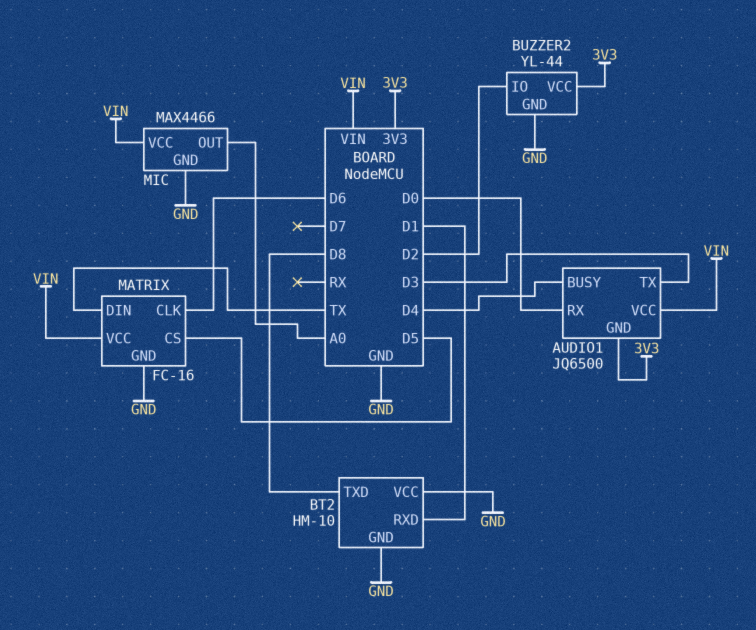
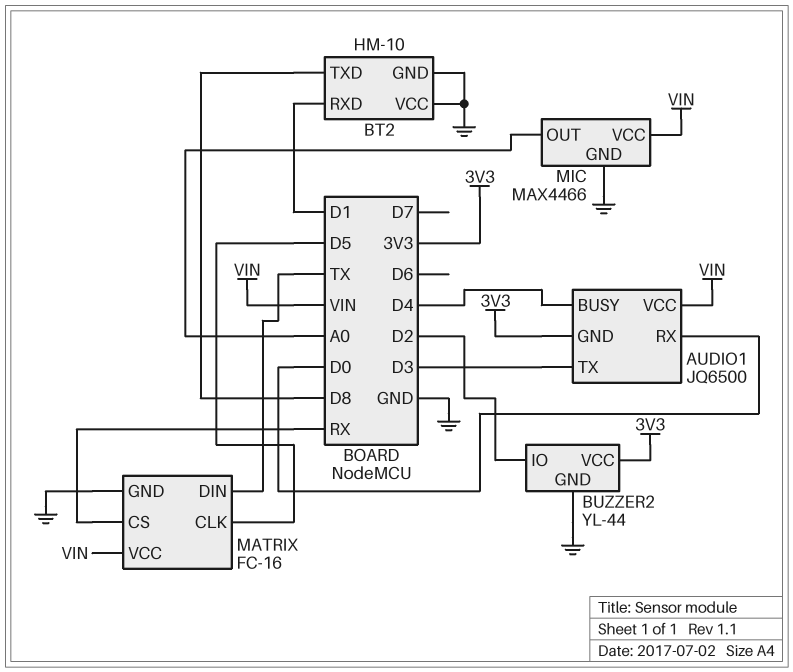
MATRIX pin CLK: D6 -> D5
MATRIX pin CS: D5 -> RX

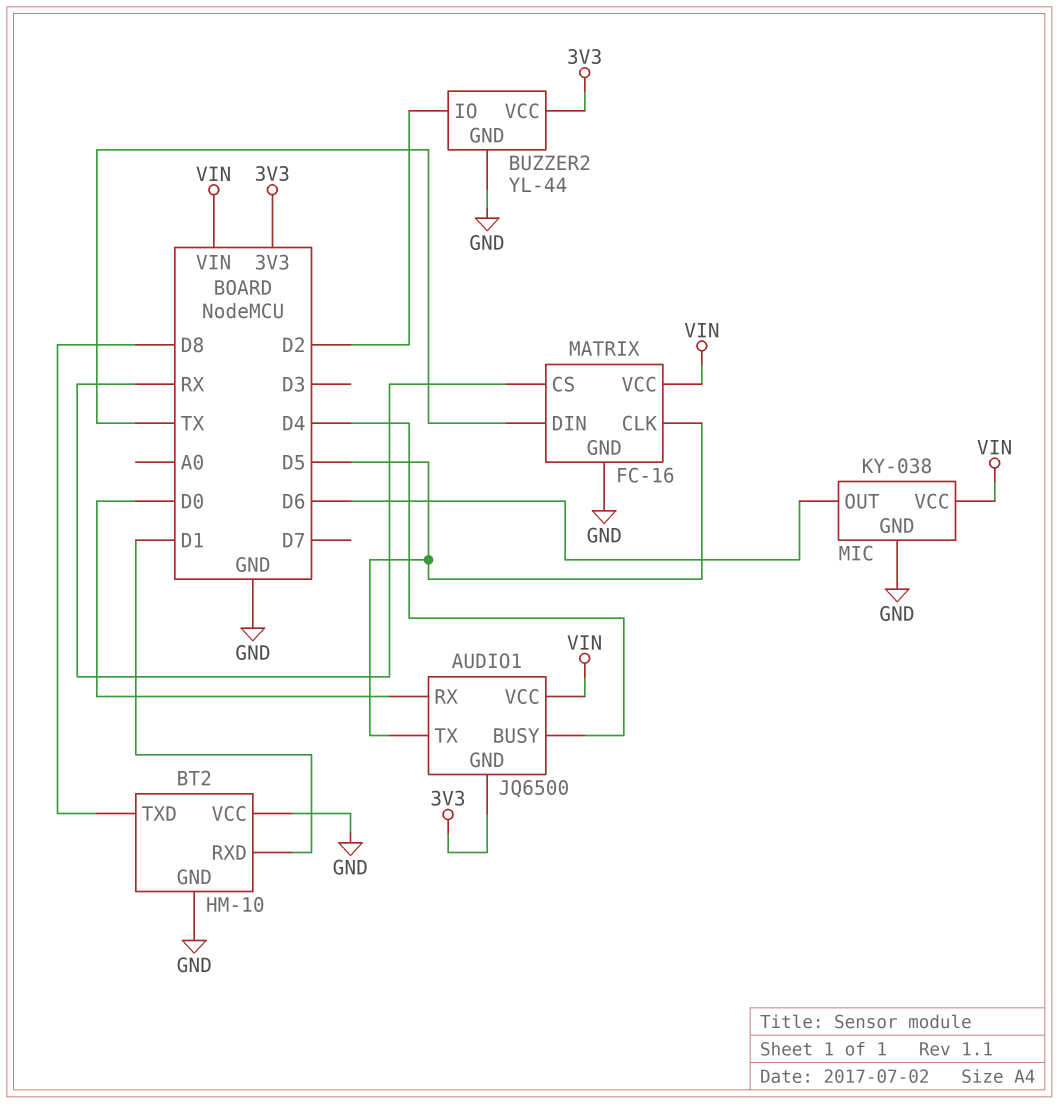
AUDIO1 pin TX: D3 -> D5
MIC: MAX4466 -> KY-038
MIC pin OUT: A0 -> D6

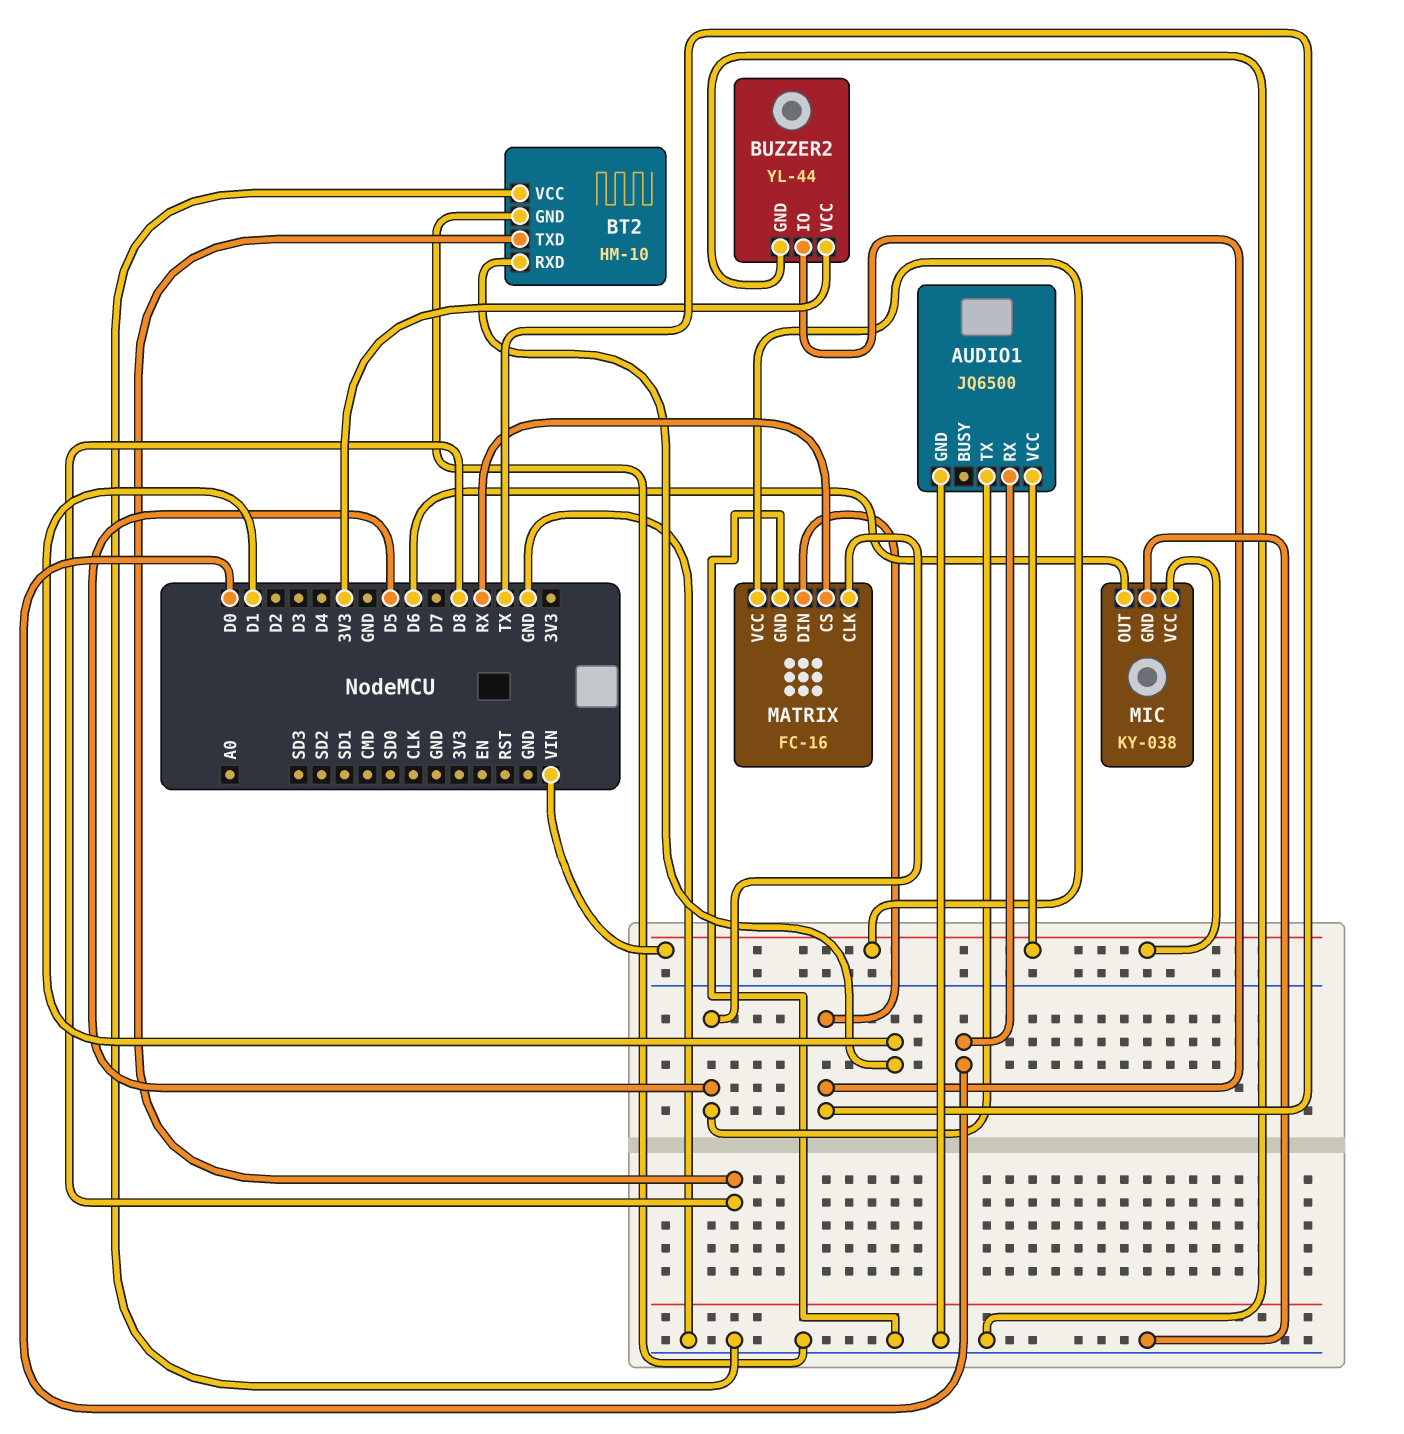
AUDIO1 pin BUSY: D4 -> none
AUDIO1 pin GND: 3V3 -> GND
BUZZER2 pin IO: D2 -> TX

